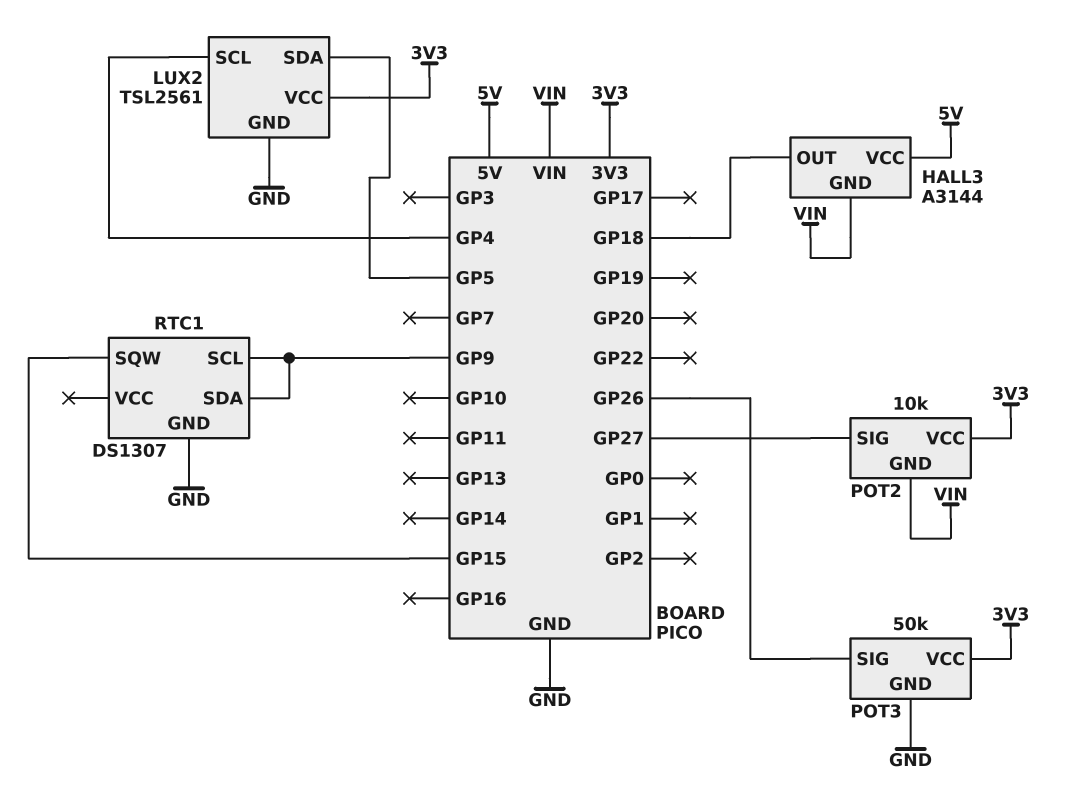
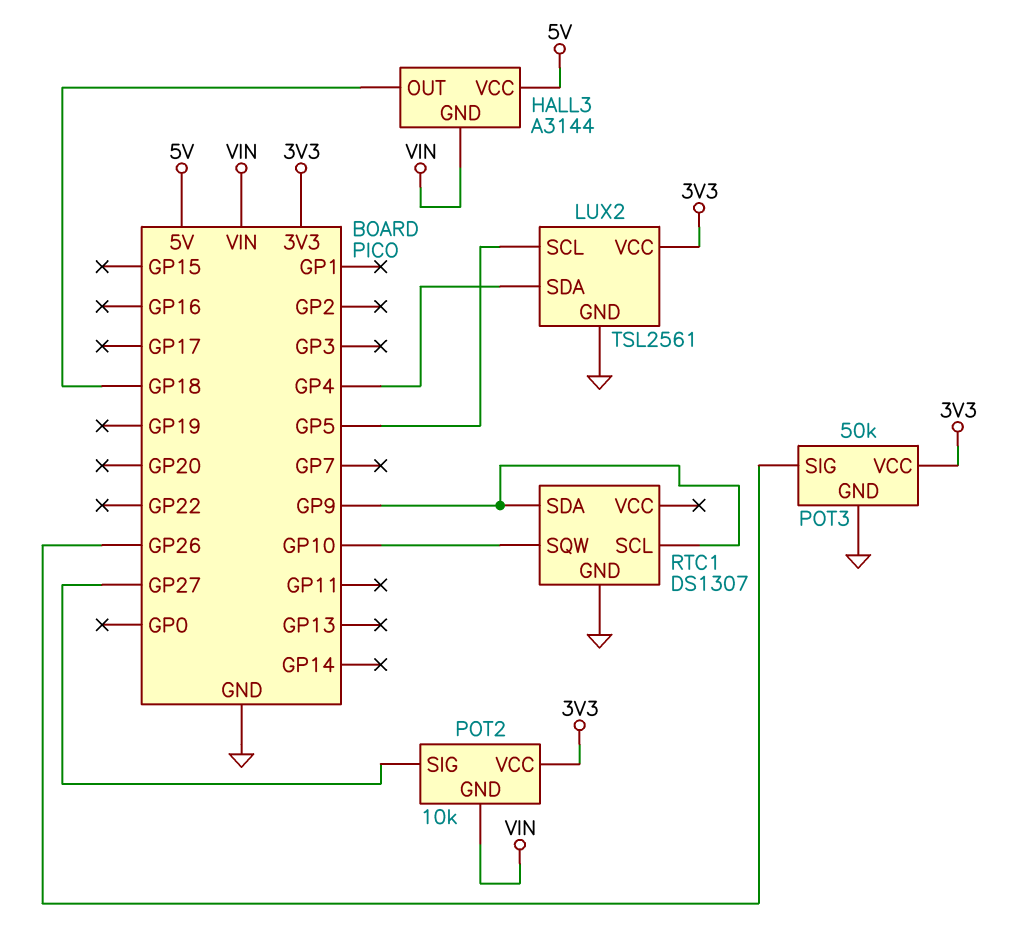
LUX2 pin SCL: GP4 -> GP5
LUX2 pin SDA: GP5 -> GP4
RTC1 pin SQW: GP15 -> GP10

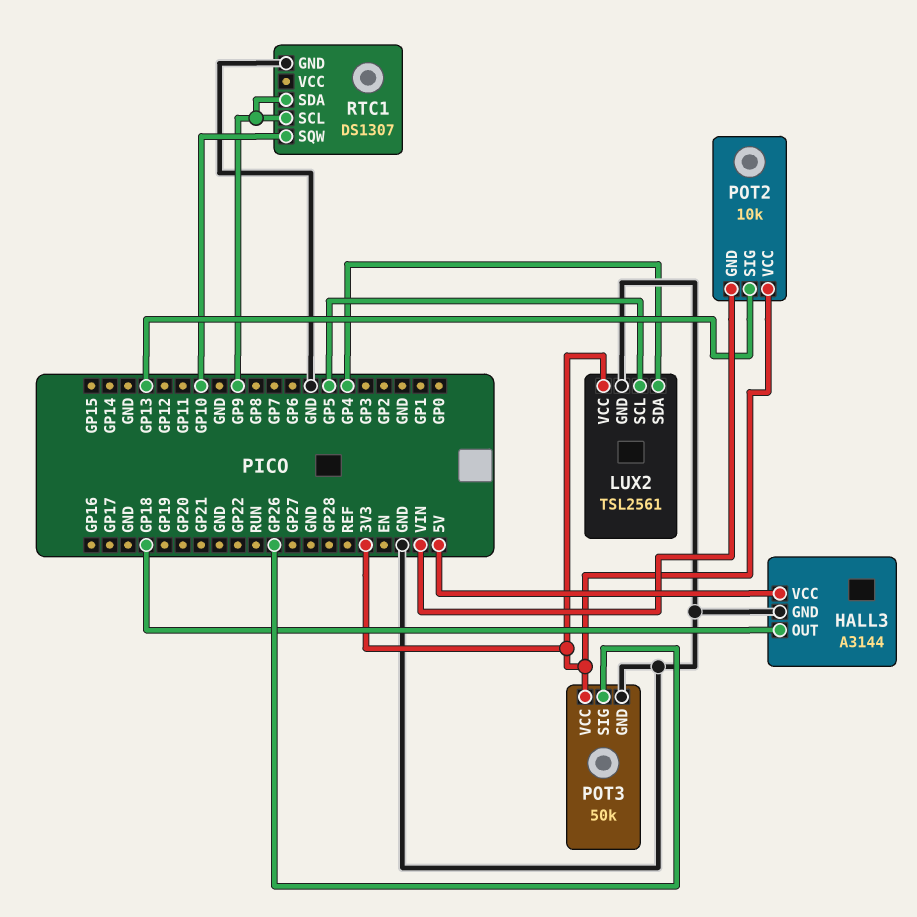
HALL3 pin GND: VIN -> GND
POT2 pin SIG: GP27 -> GP13

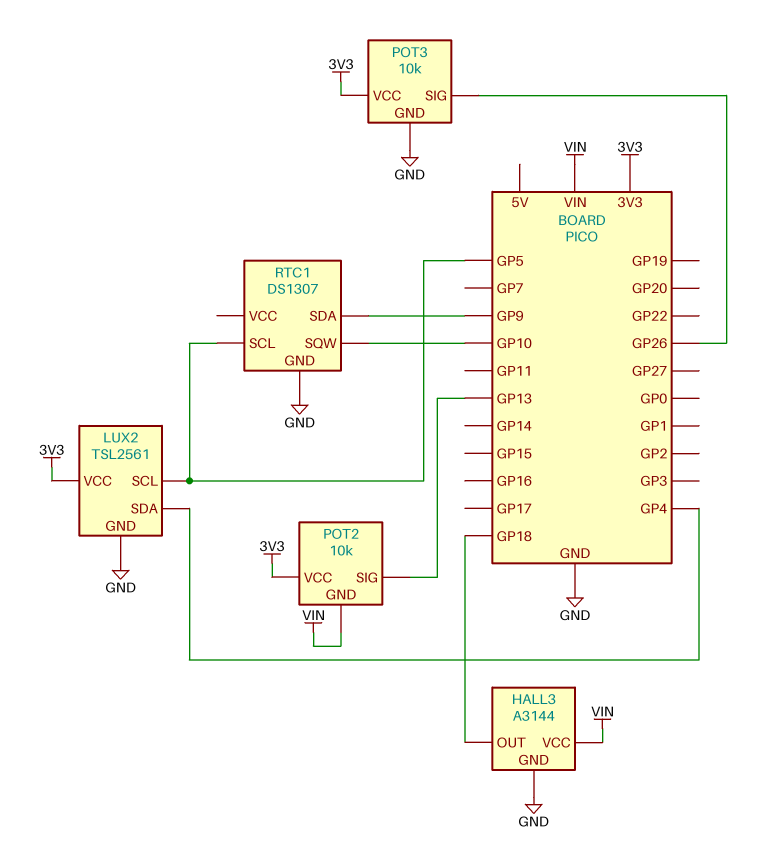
HALL3 pin VCC: 5V -> VIN
POT3: 50k -> 10k
RTC1 pin SCL: GP9 -> GP5

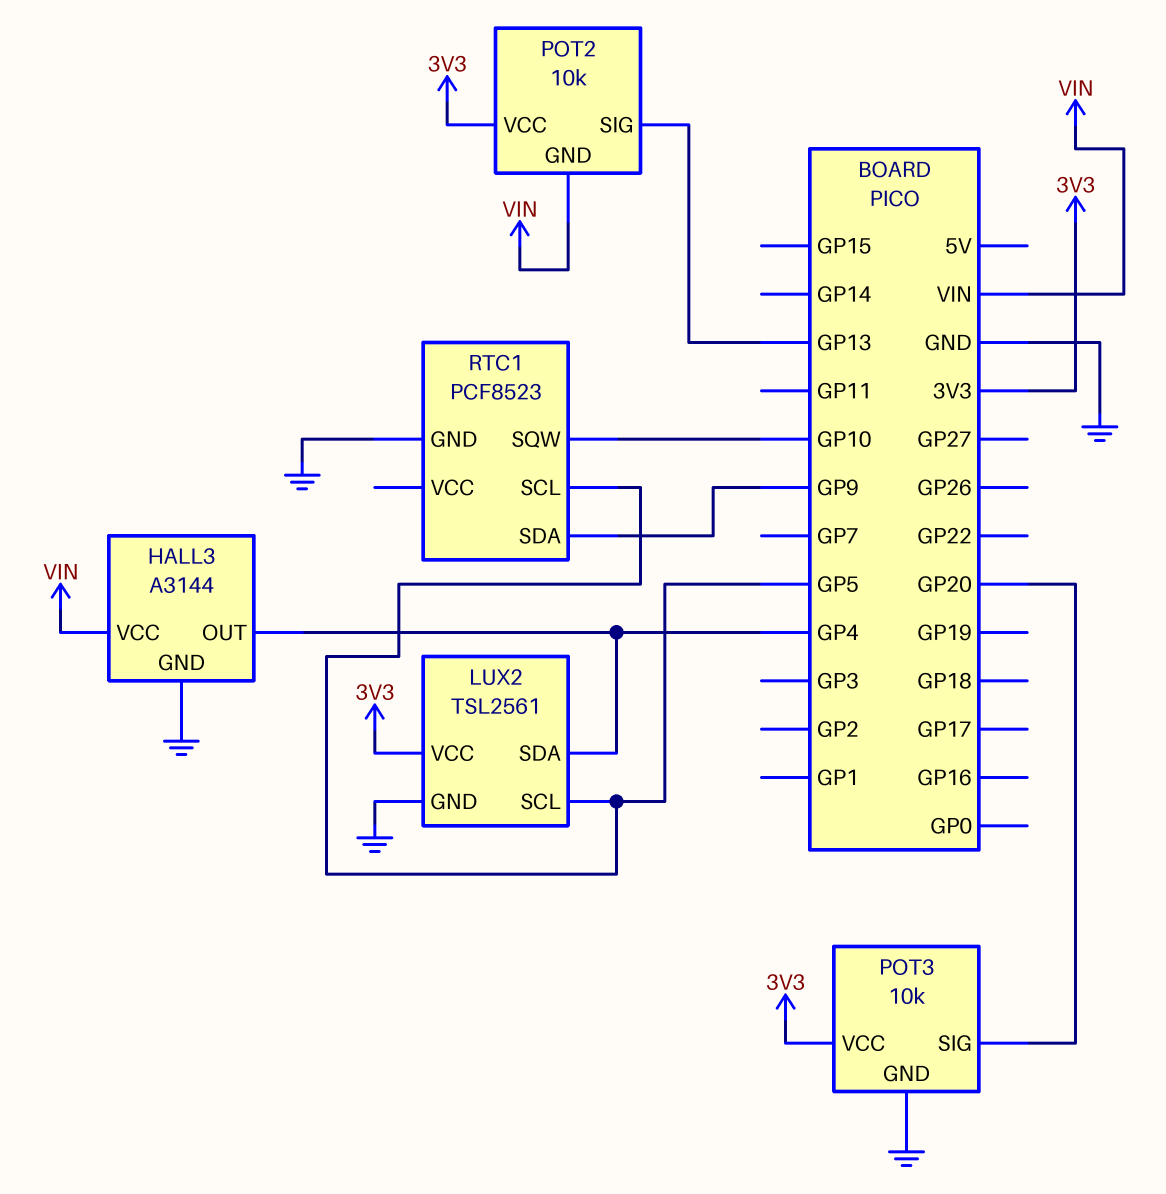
HALL3 pin OUT: GP18 -> GP4
POT3 pin SIG: GP26 -> GP20
RTC1: DS1307 -> PCF8523

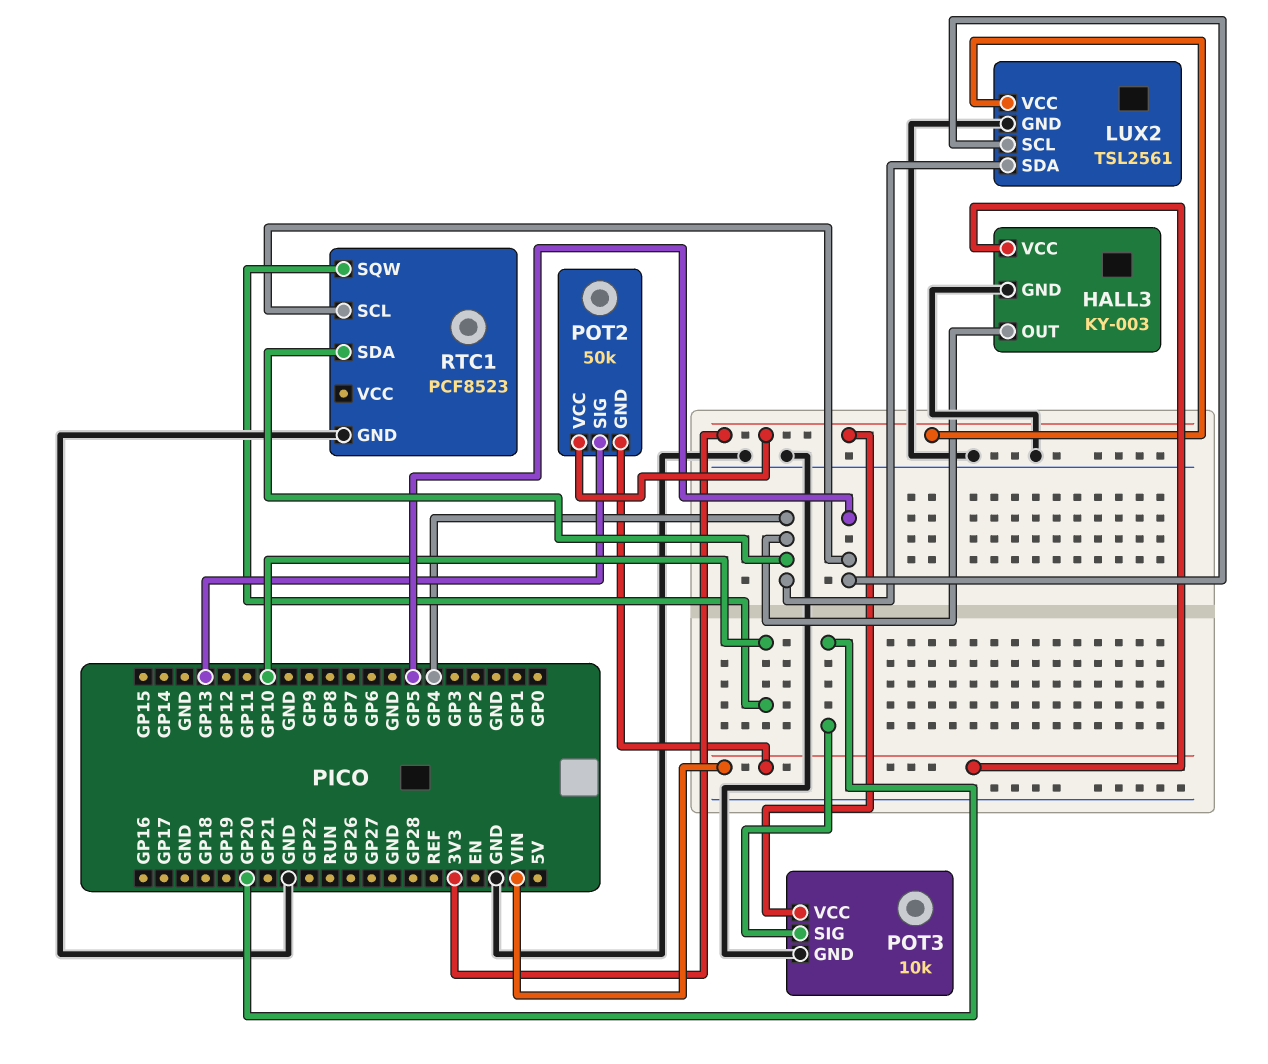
HALL3: A3144 -> KY-003
POT2: 10k -> 50k
RTC1 pin SDA: GP9 -> GP4

